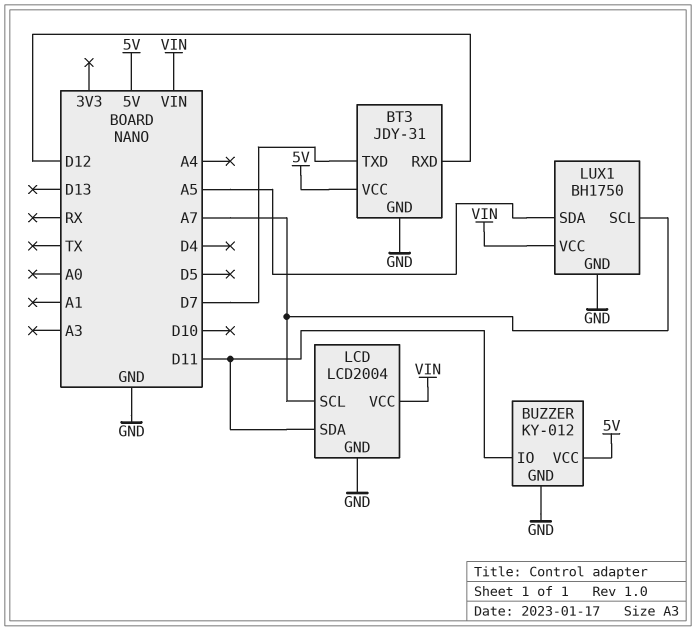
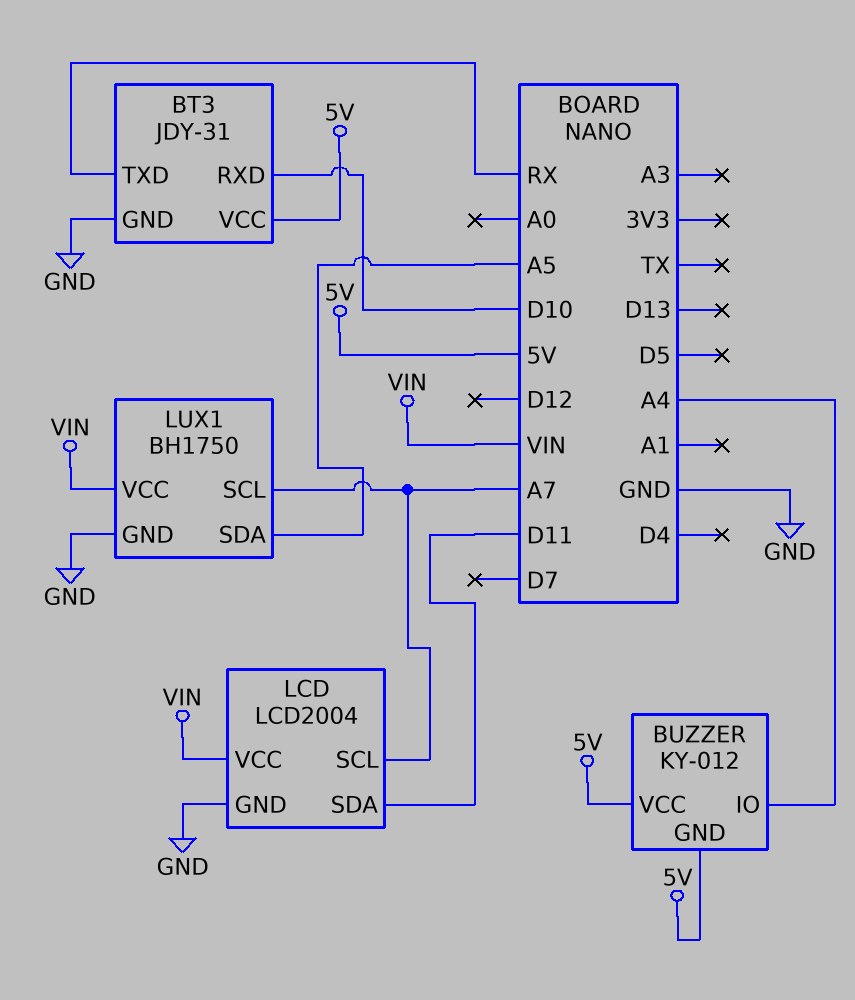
BT3 pin RXD: D12 -> D10
BT3 pin TXD: D7 -> RX
BUZZER pin GND: GND -> 5V
BUZZER pin IO: D11 -> A4

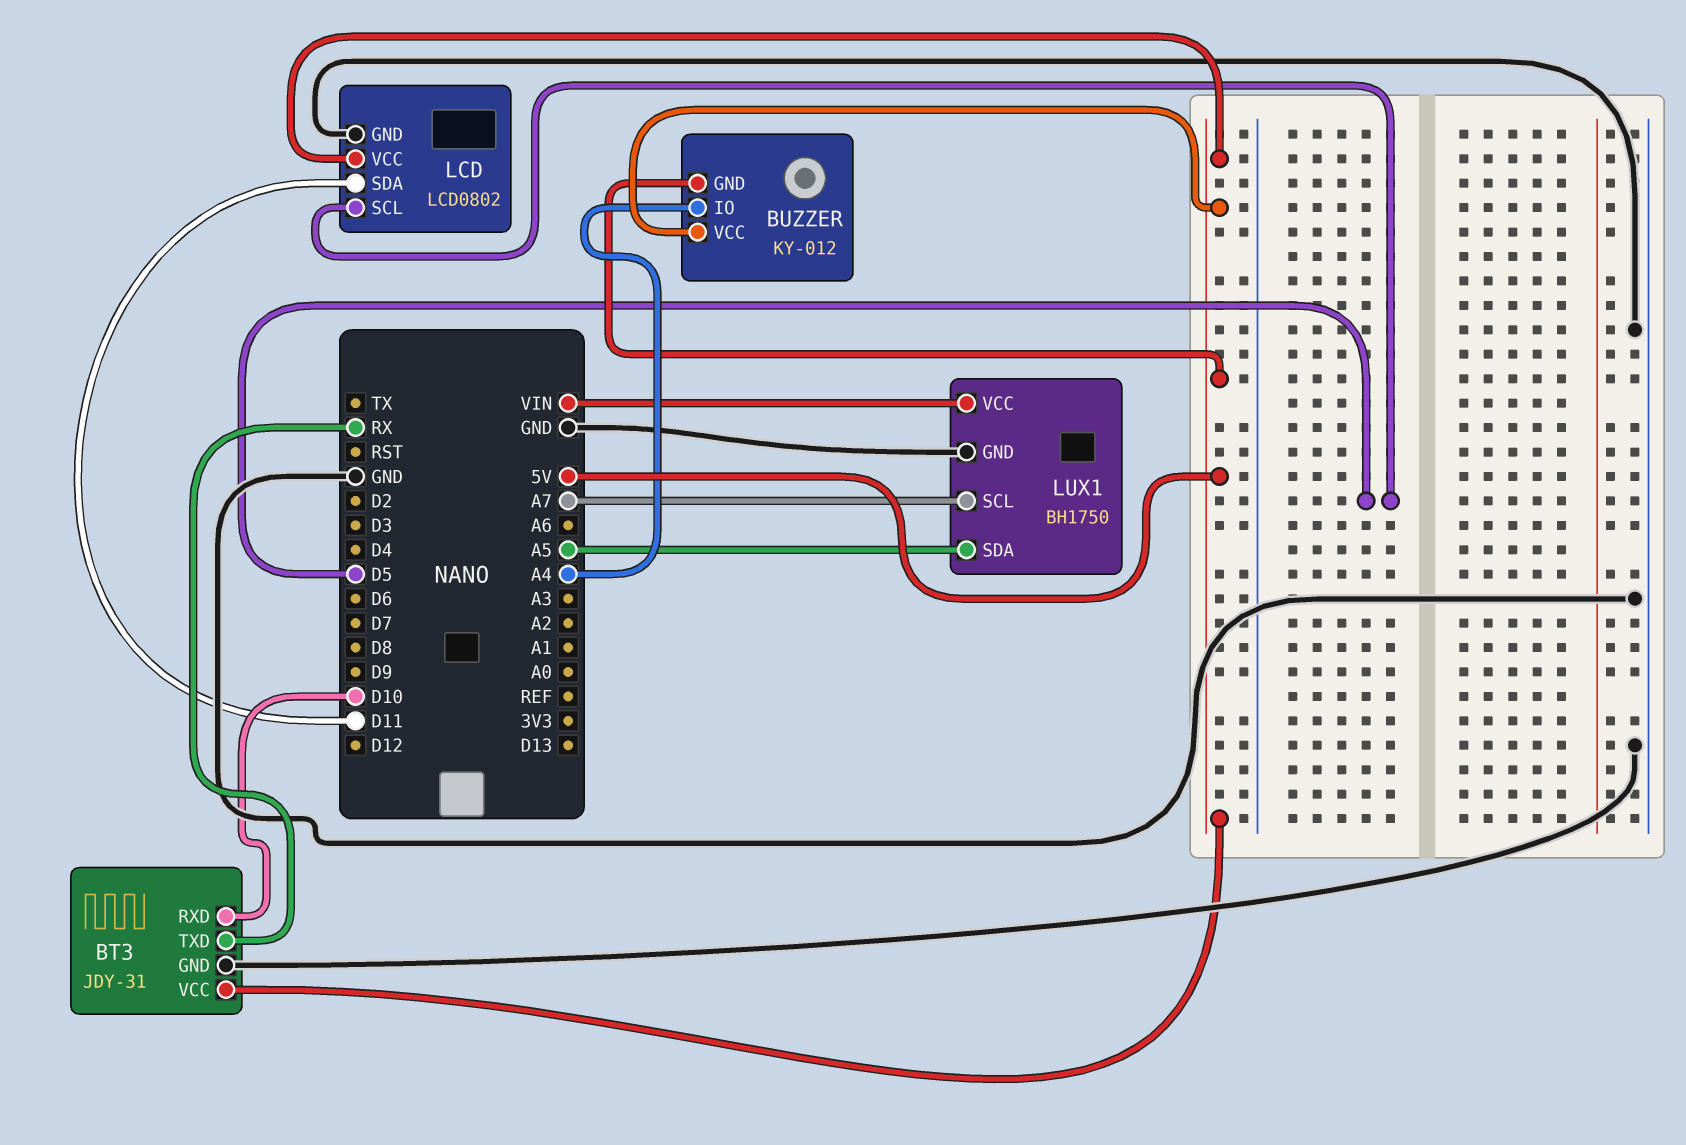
LCD: LCD2004 -> LCD0802
LCD pin SCL: A7 -> D5
LCD pin VCC: VIN -> 5V

